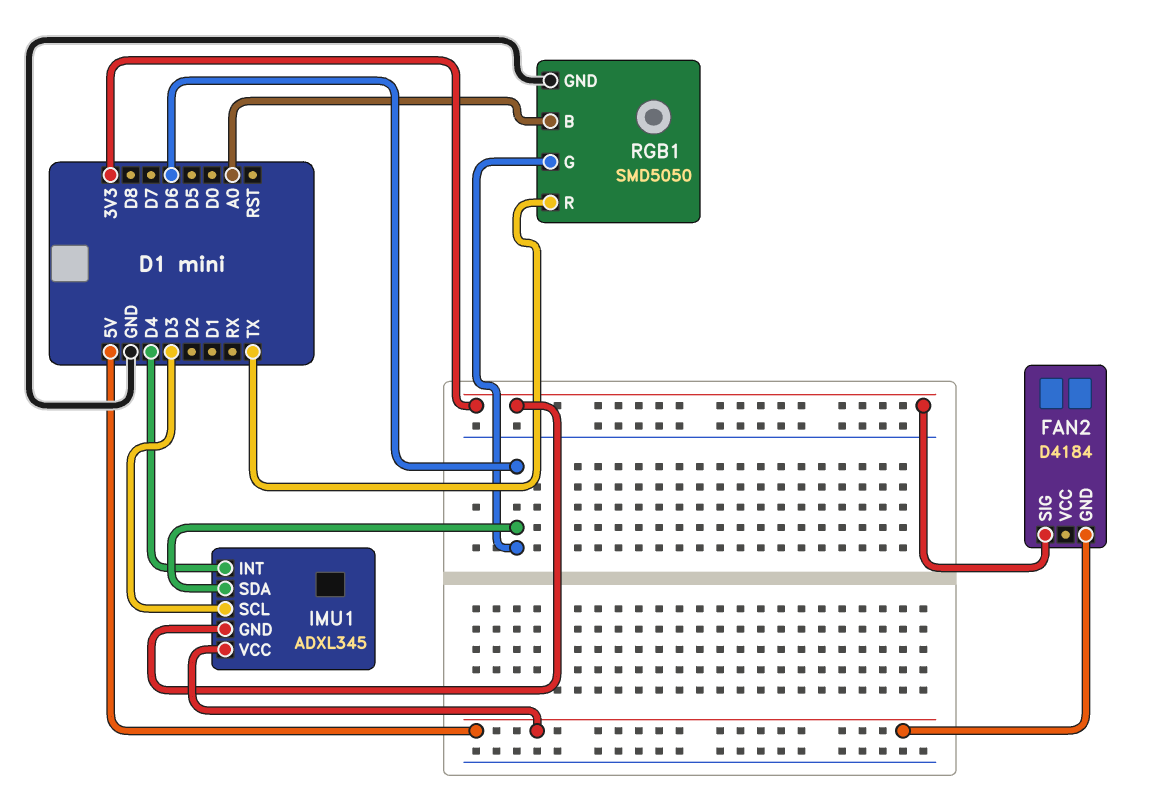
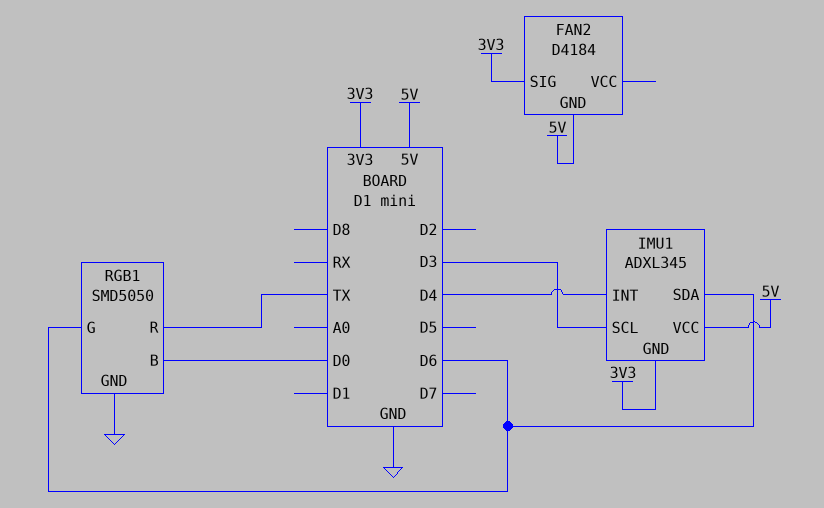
RGB1 pin B: A0 -> D0

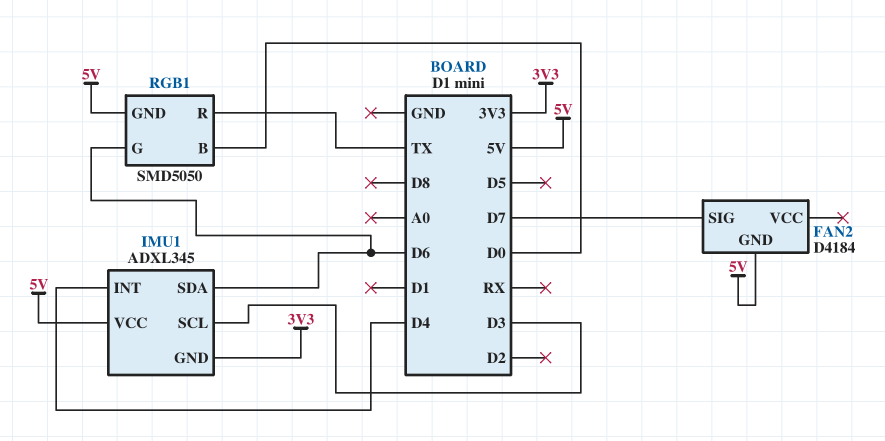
FAN2 pin SIG: 3V3 -> D7
RGB1 pin GND: GND -> 5V

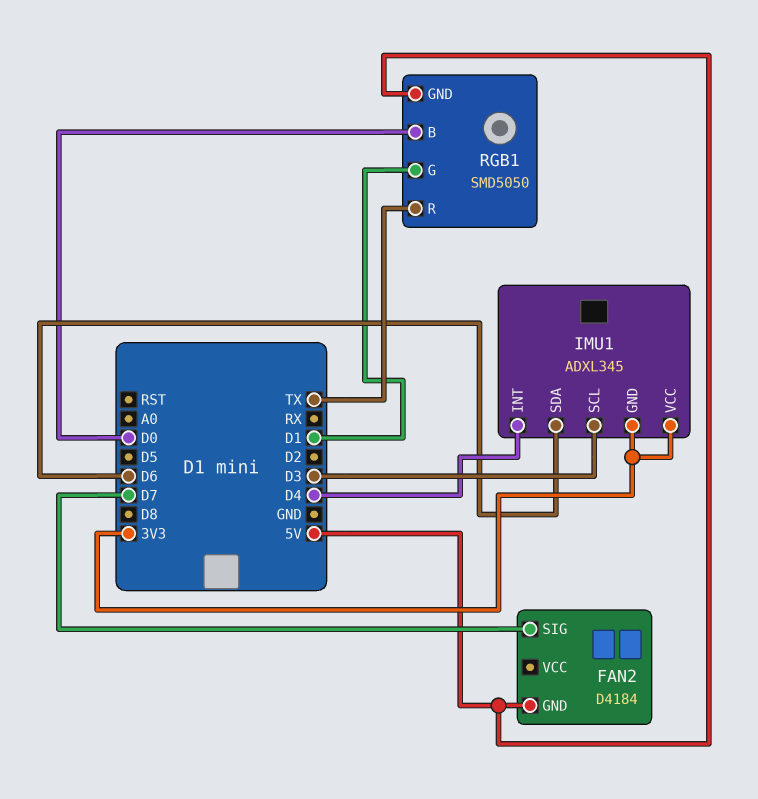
IMU1 pin VCC: 5V -> 3V3
RGB1 pin G: D6 -> D1

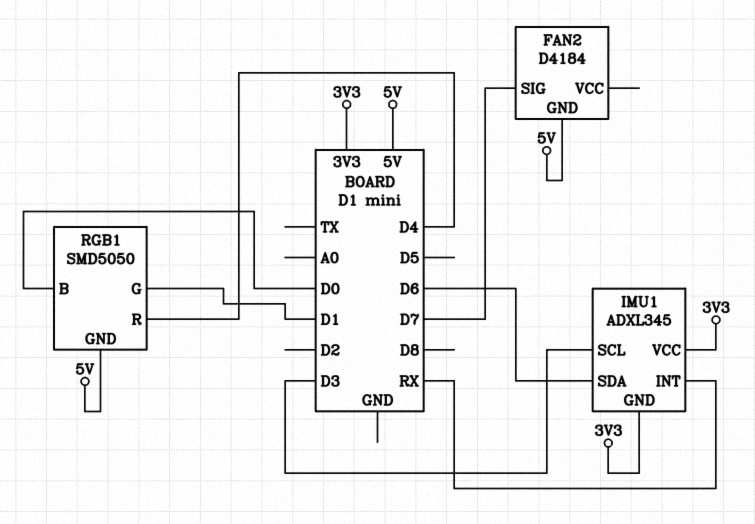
IMU1 pin INT: D4 -> RX
RGB1 pin R: TX -> D4

